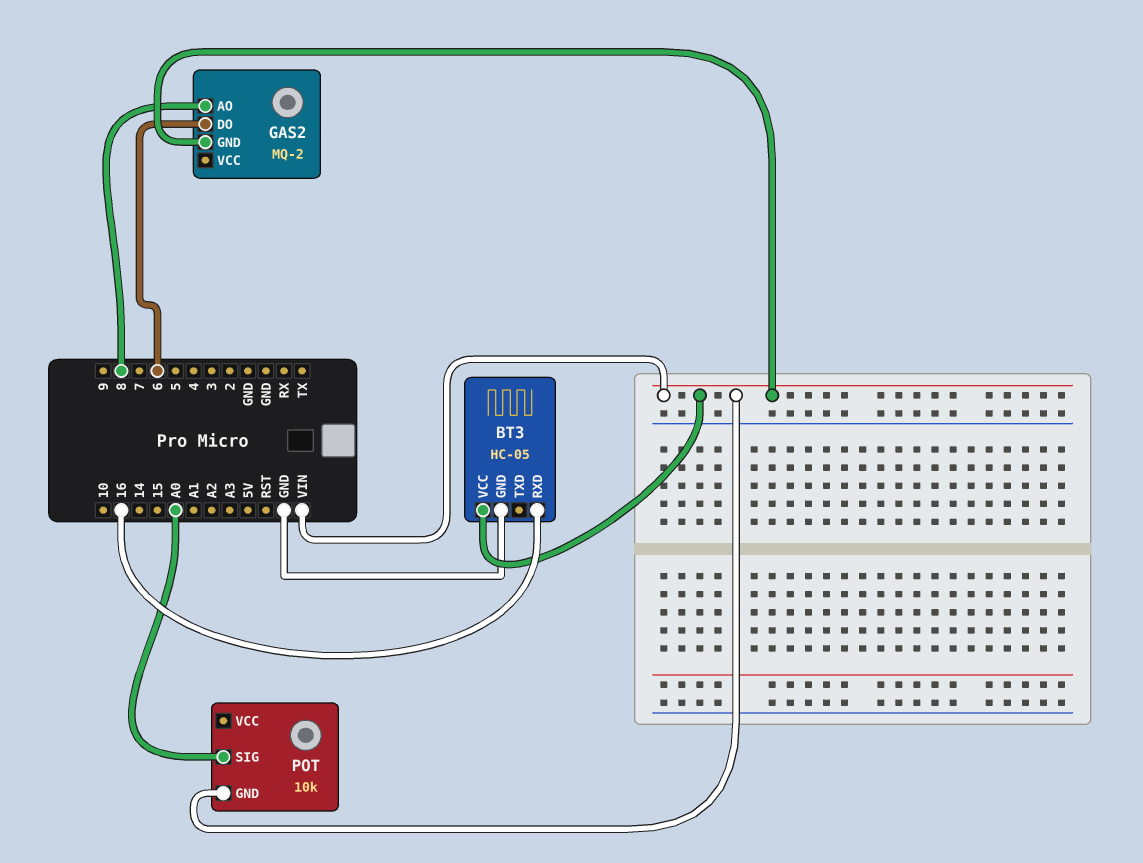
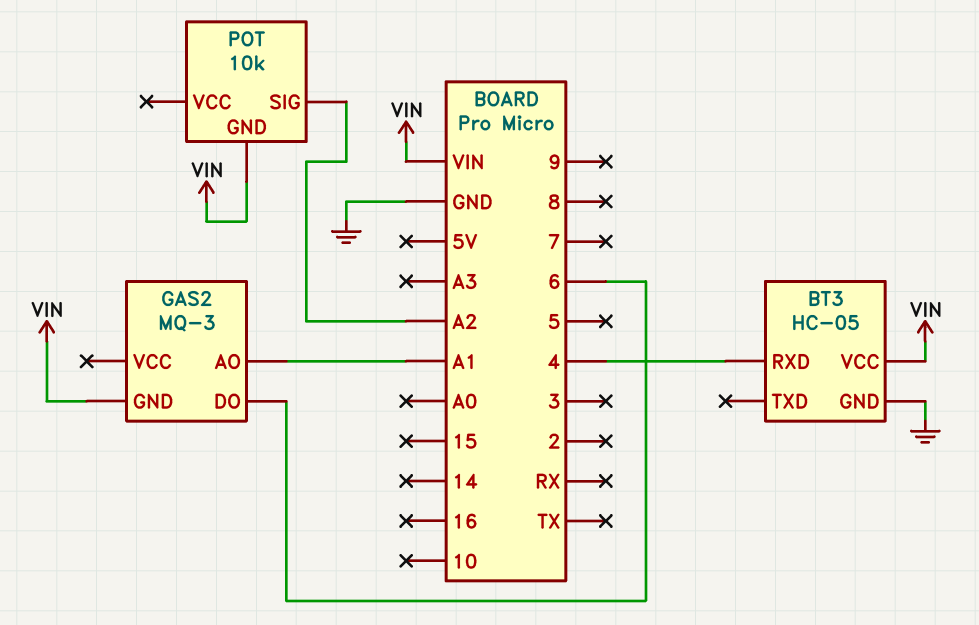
BT3 pin RXD: 16 -> 4
GAS2: MQ-2 -> MQ-3
GAS2 pin AO: 8 -> A1
POT pin SIG: A0 -> A2

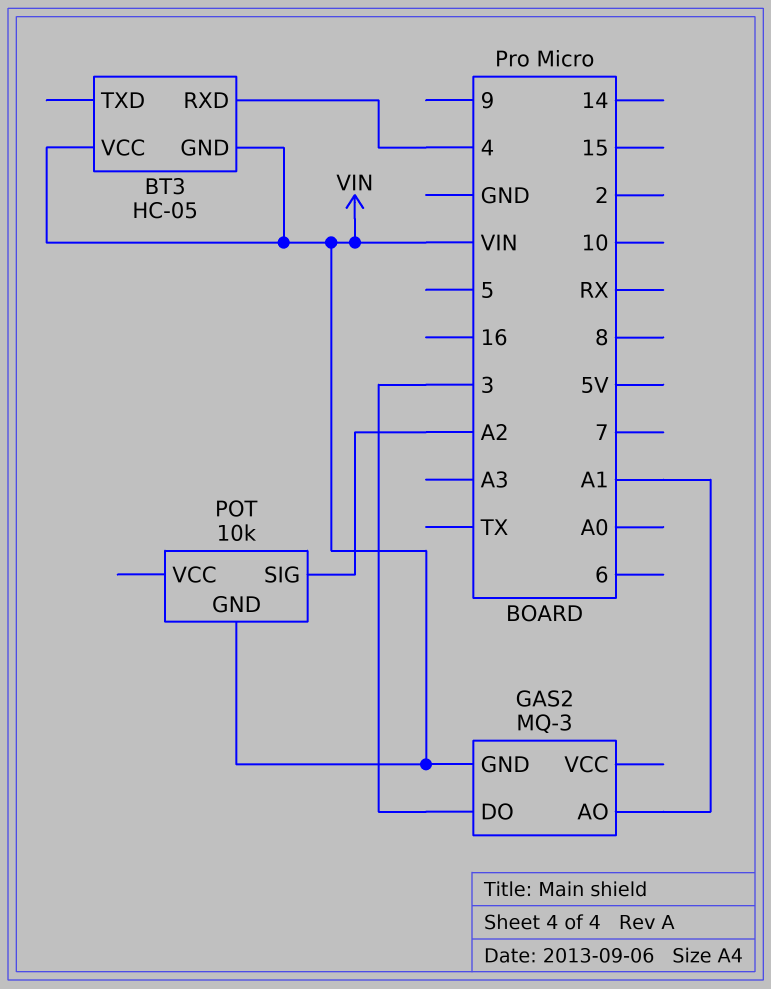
BT3 pin GND: GND -> VIN
GAS2 pin DO: 6 -> 3

